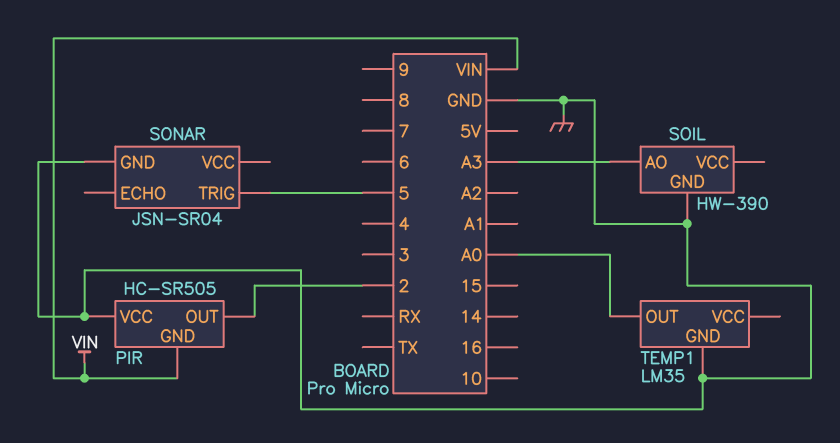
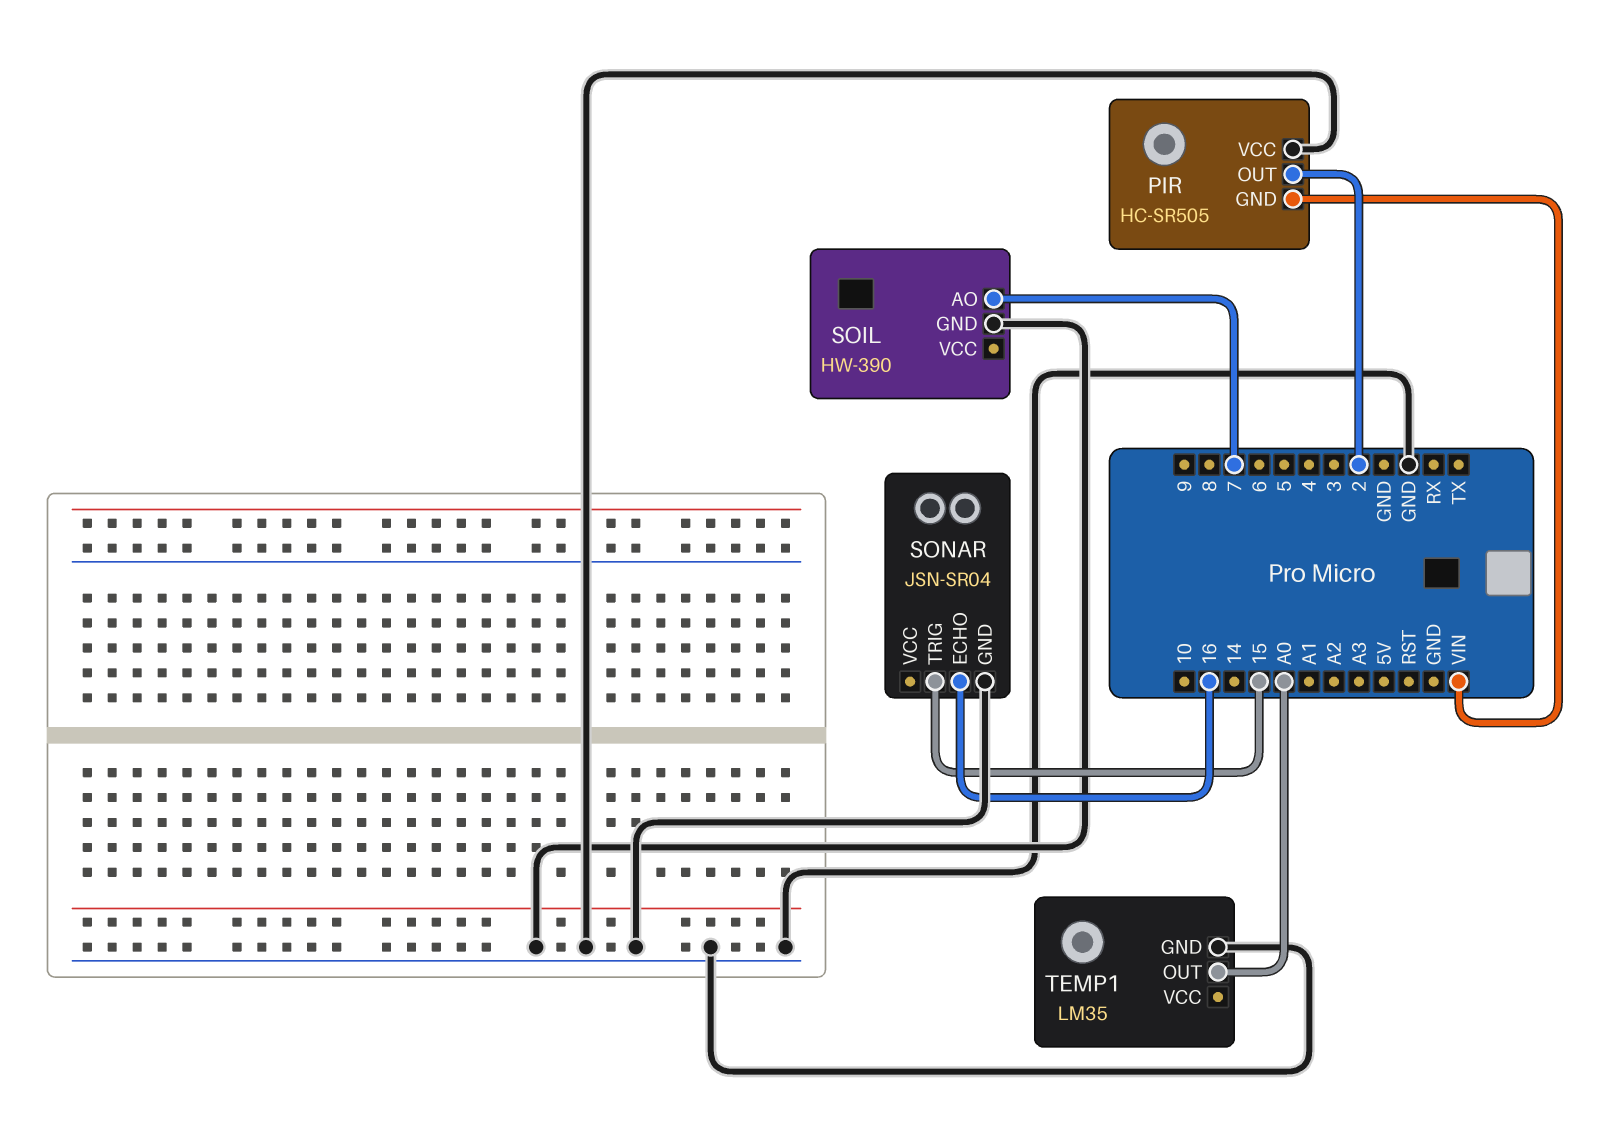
SOIL pin AO: A3 -> 7
SONAR pin ECHO: none -> 16
SONAR pin TRIG: 5 -> 15

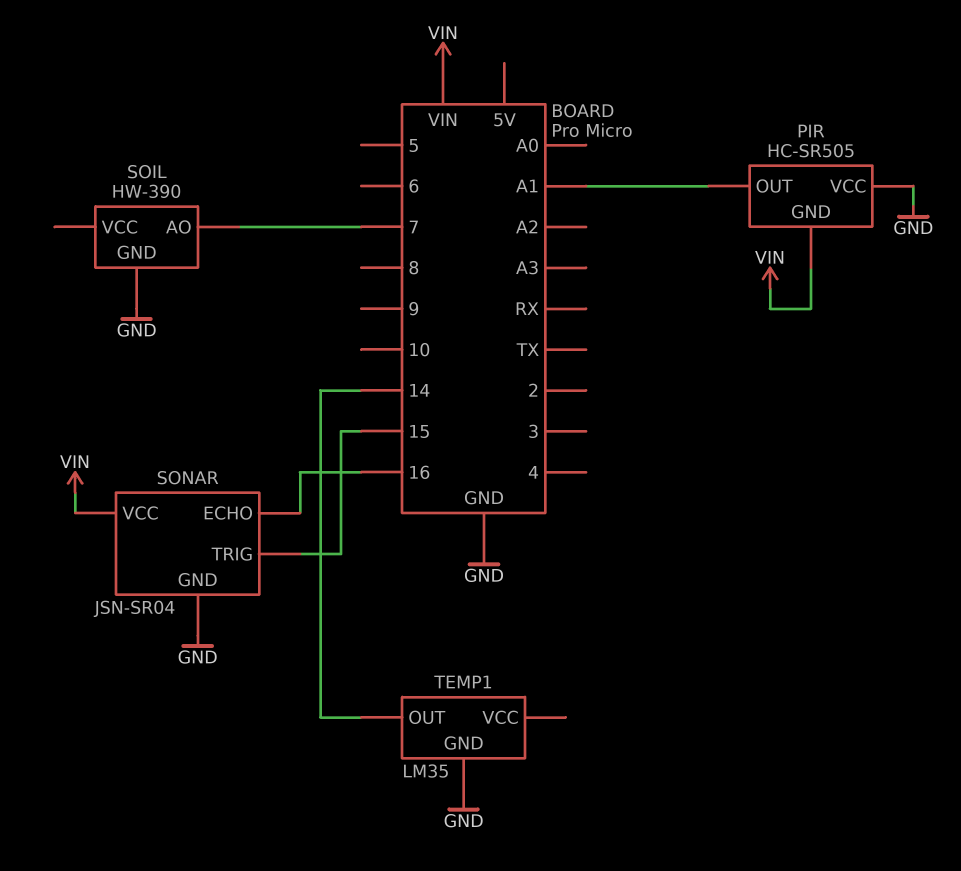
PIR pin OUT: 2 -> A1
SONAR pin VCC: none -> VIN
TEMP1 pin OUT: A0 -> 14

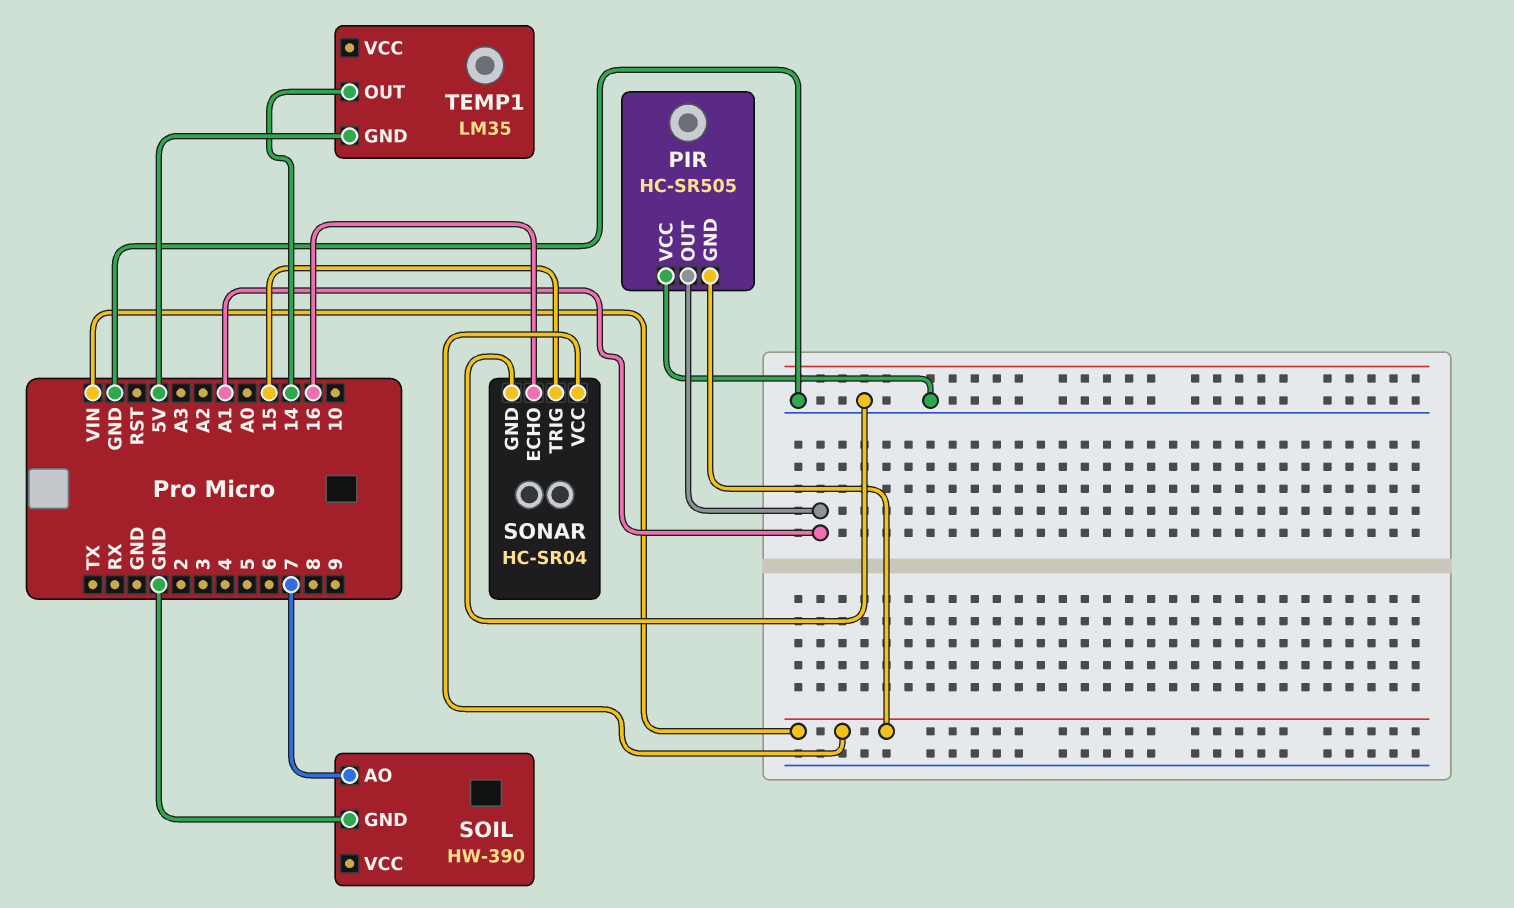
SONAR: JSN-SR04 -> HC-SR04
TEMP1 pin GND: GND -> 5V

